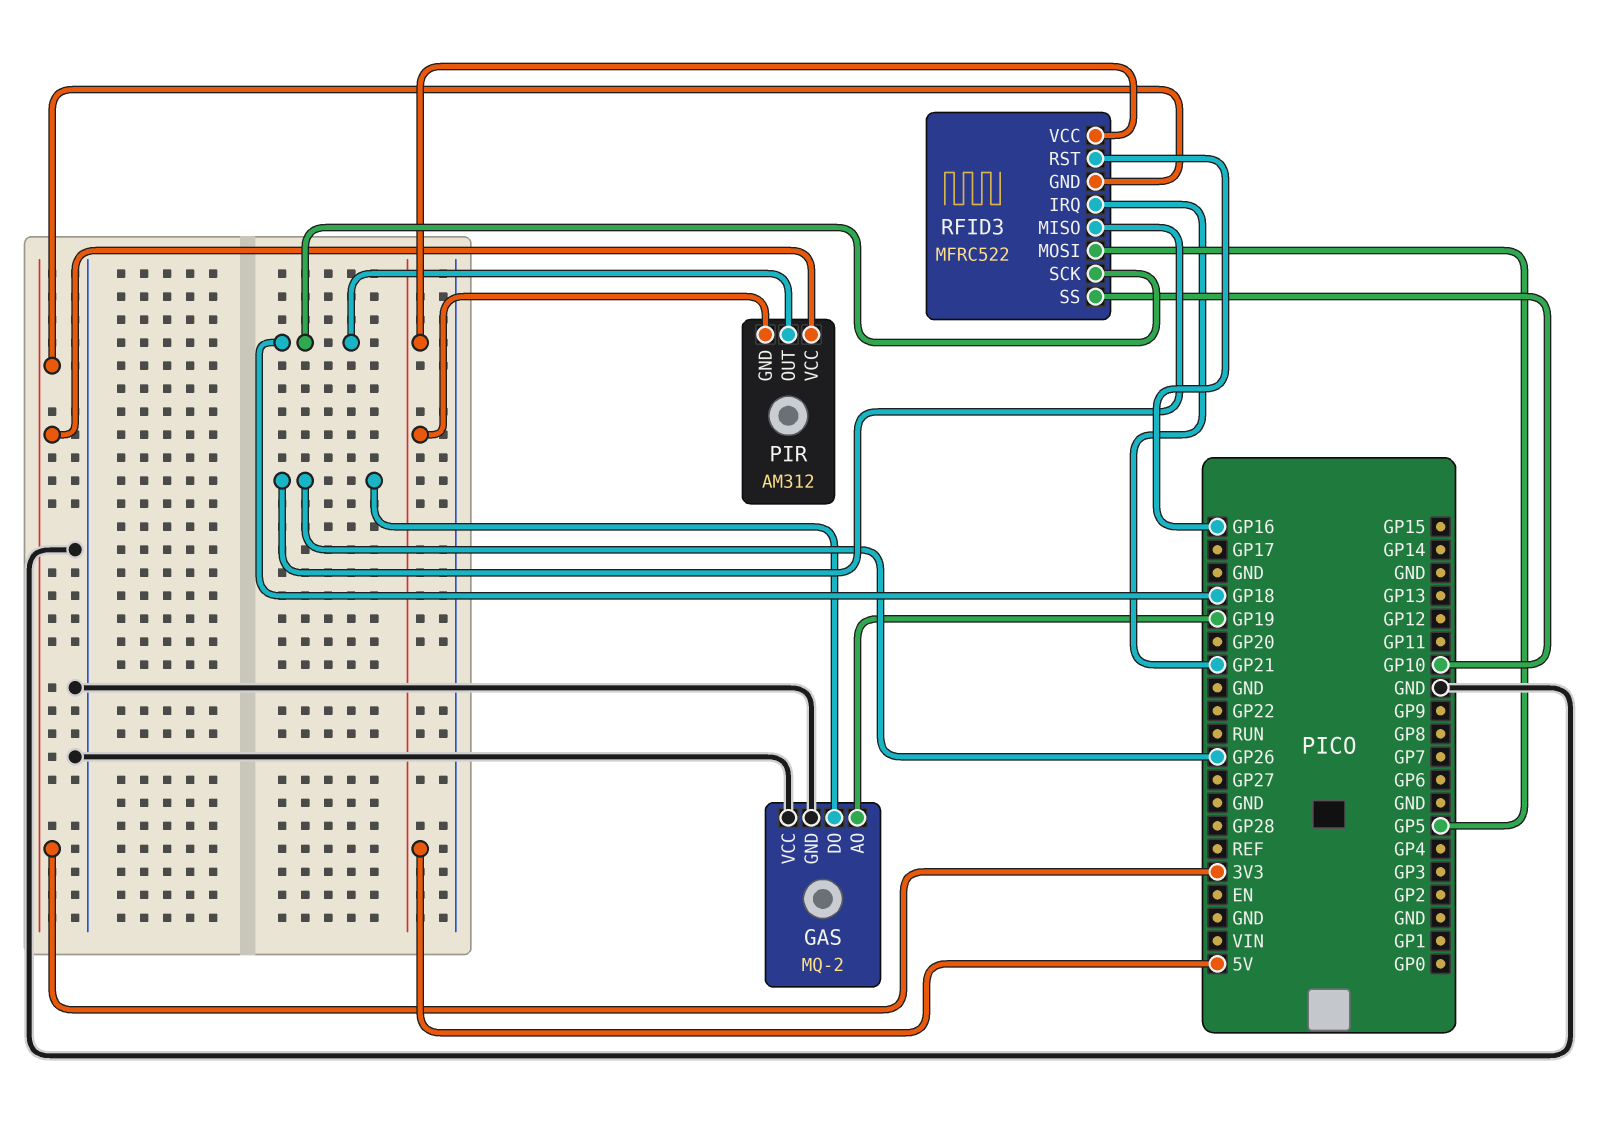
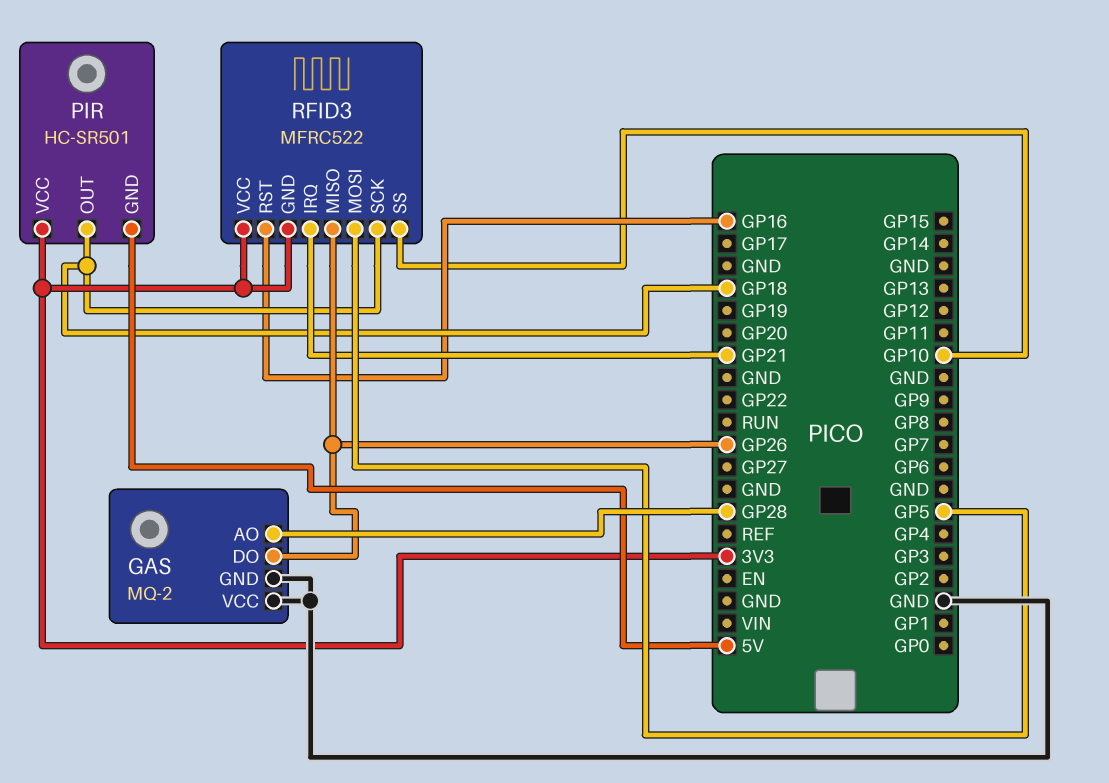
GAS pin AO: GP19 -> GP28
PIR: AM312 -> HC-SR501
RFID3 pin VCC: 5V -> 3V3

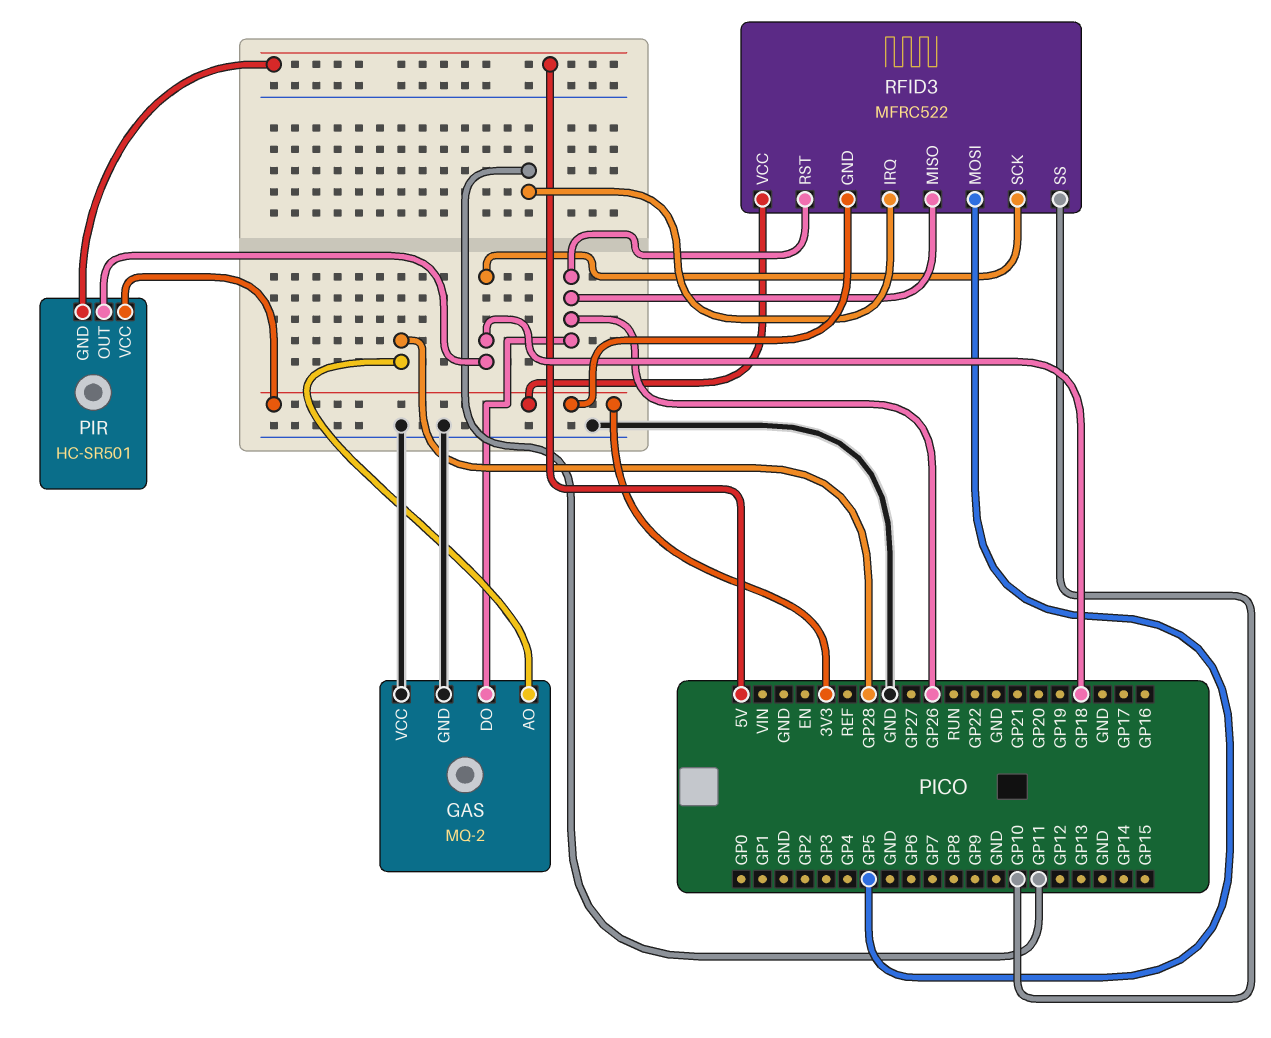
RFID3 pin IRQ: GP21 -> GP11
RFID3 pin RST: GP16 -> GP26

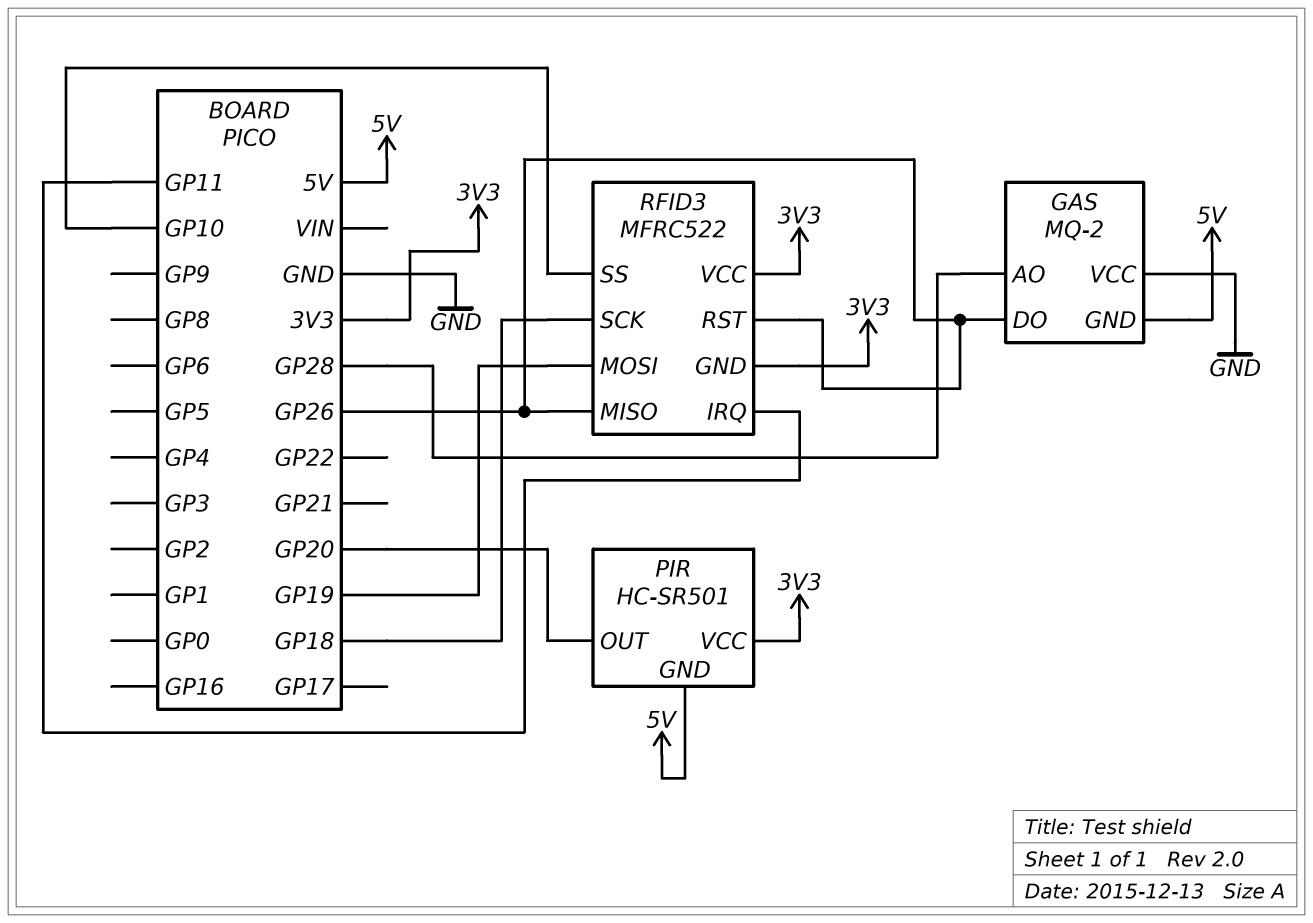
GAS pin GND: GND -> 5V
PIR pin OUT: GP18 -> GP20
RFID3 pin MOSI: GP5 -> GP19

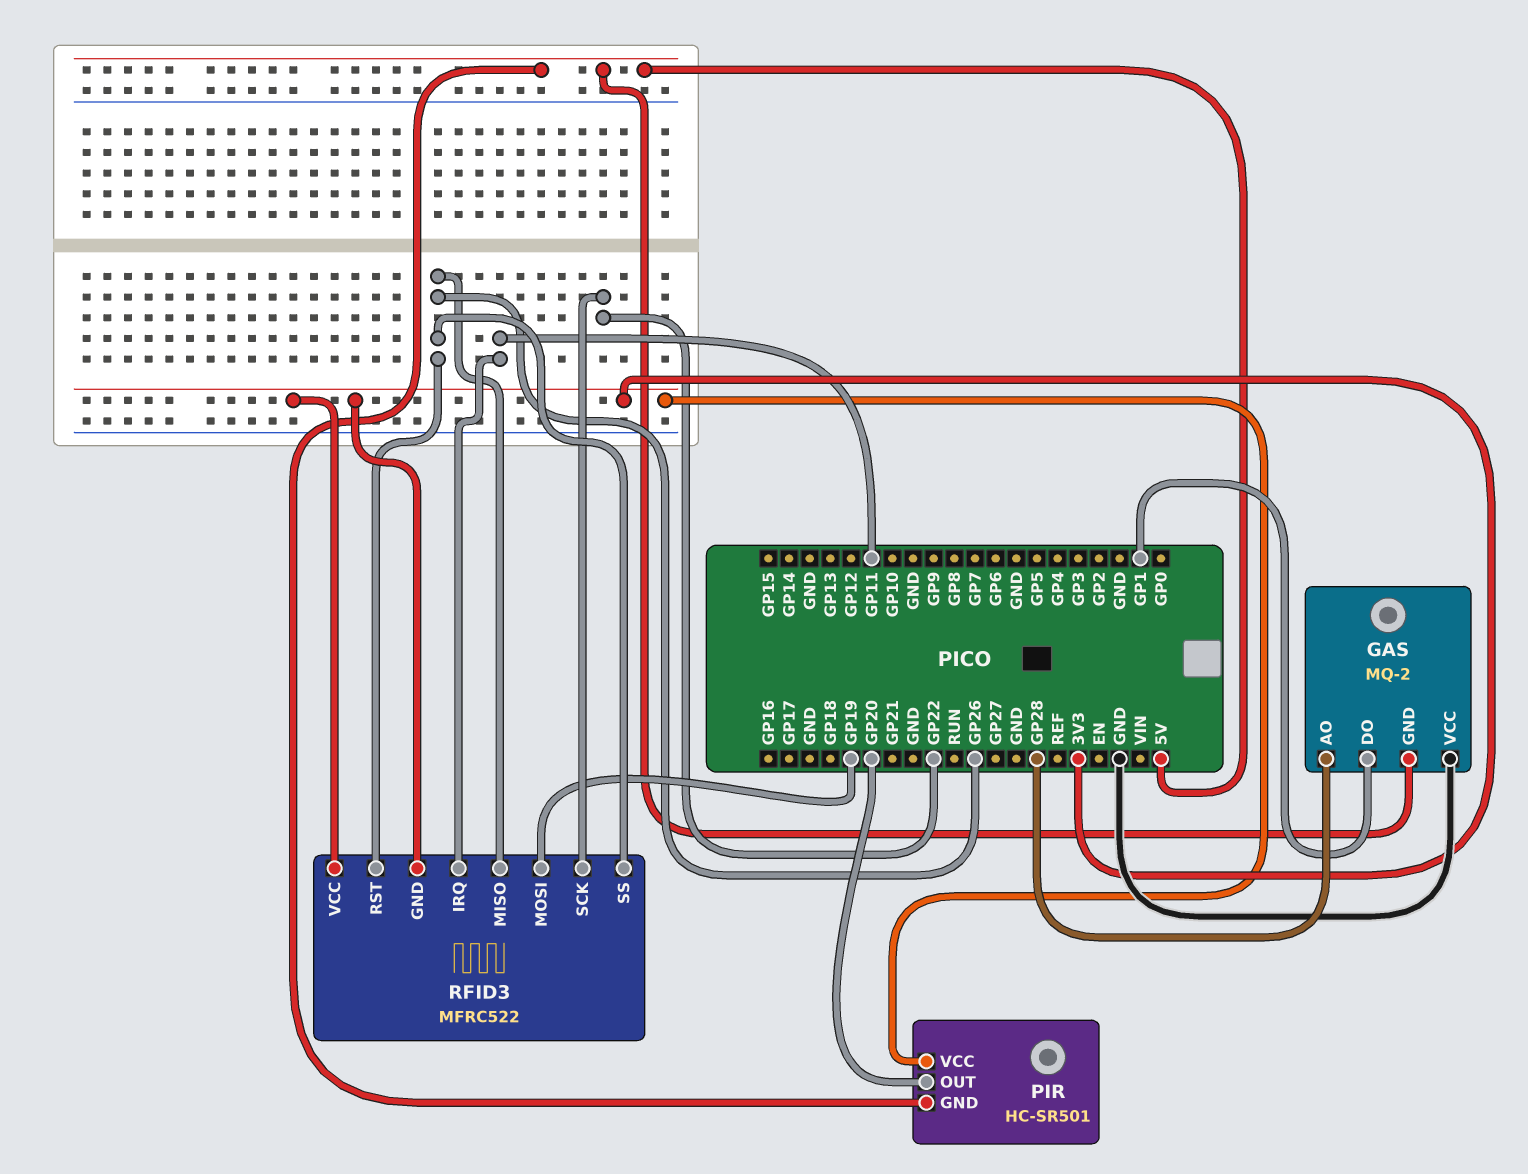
GAS pin DO: GP26 -> GP1
RFID3 pin SCK: GP18 -> GP22
RFID3 pin SS: GP10 -> GP26

